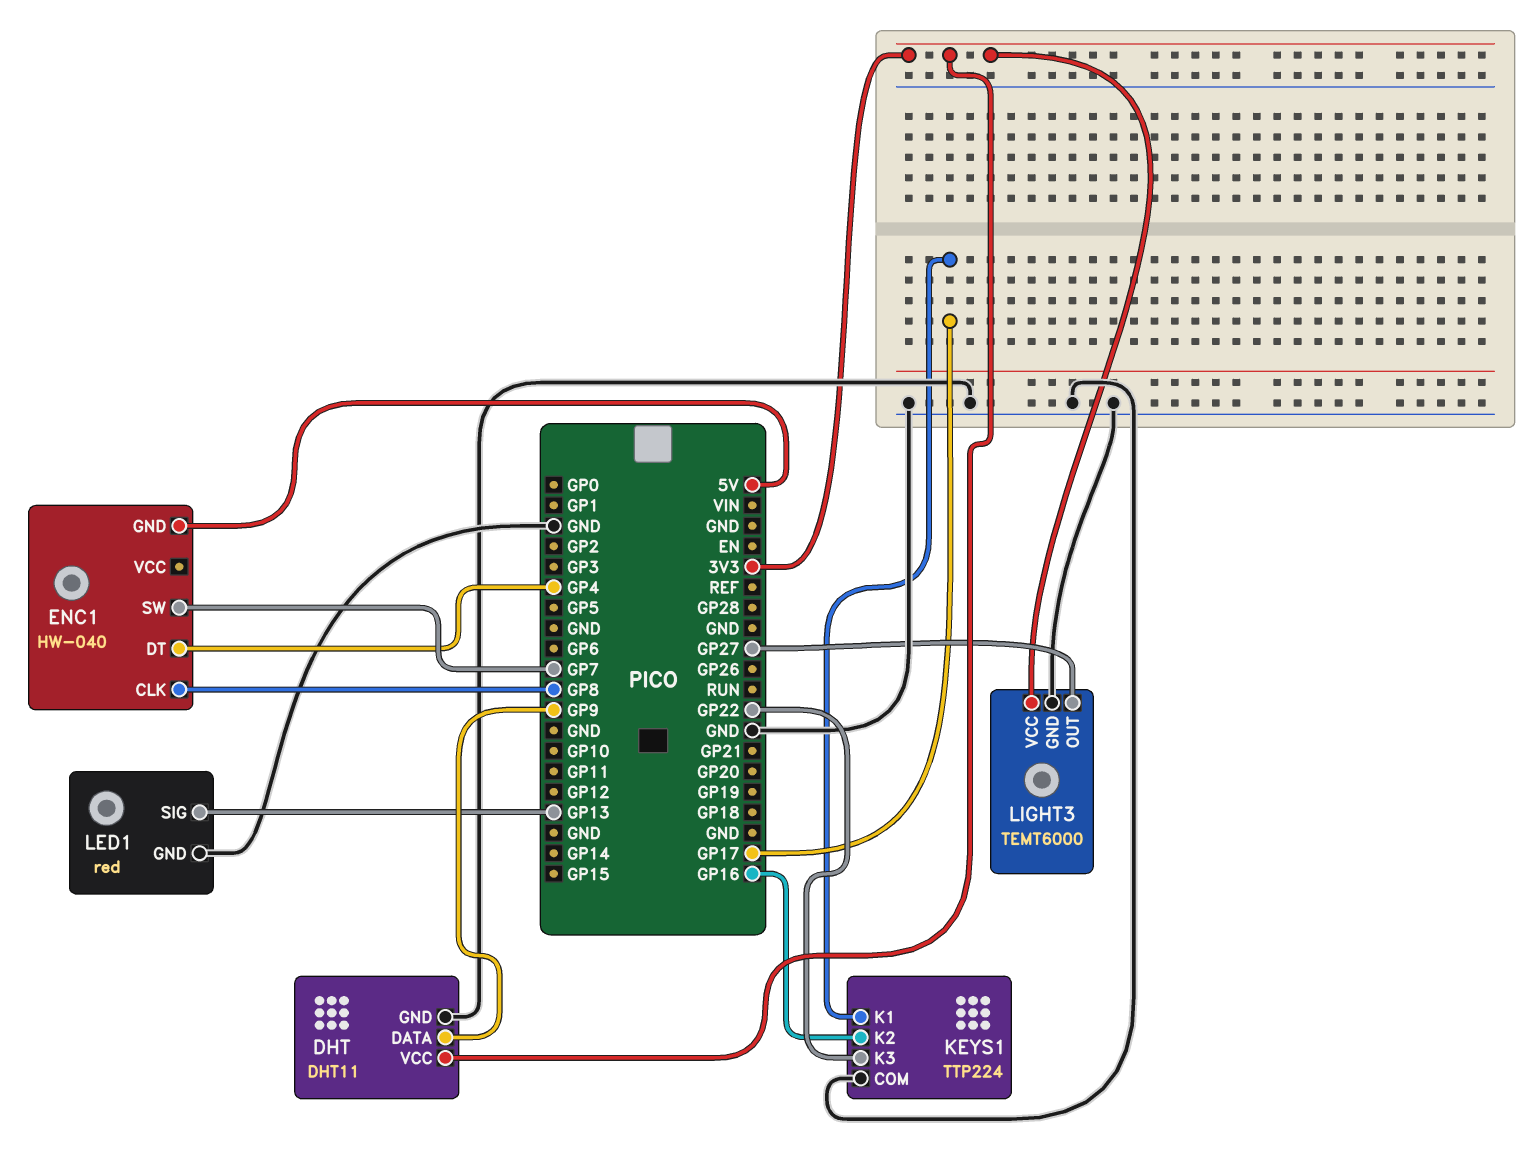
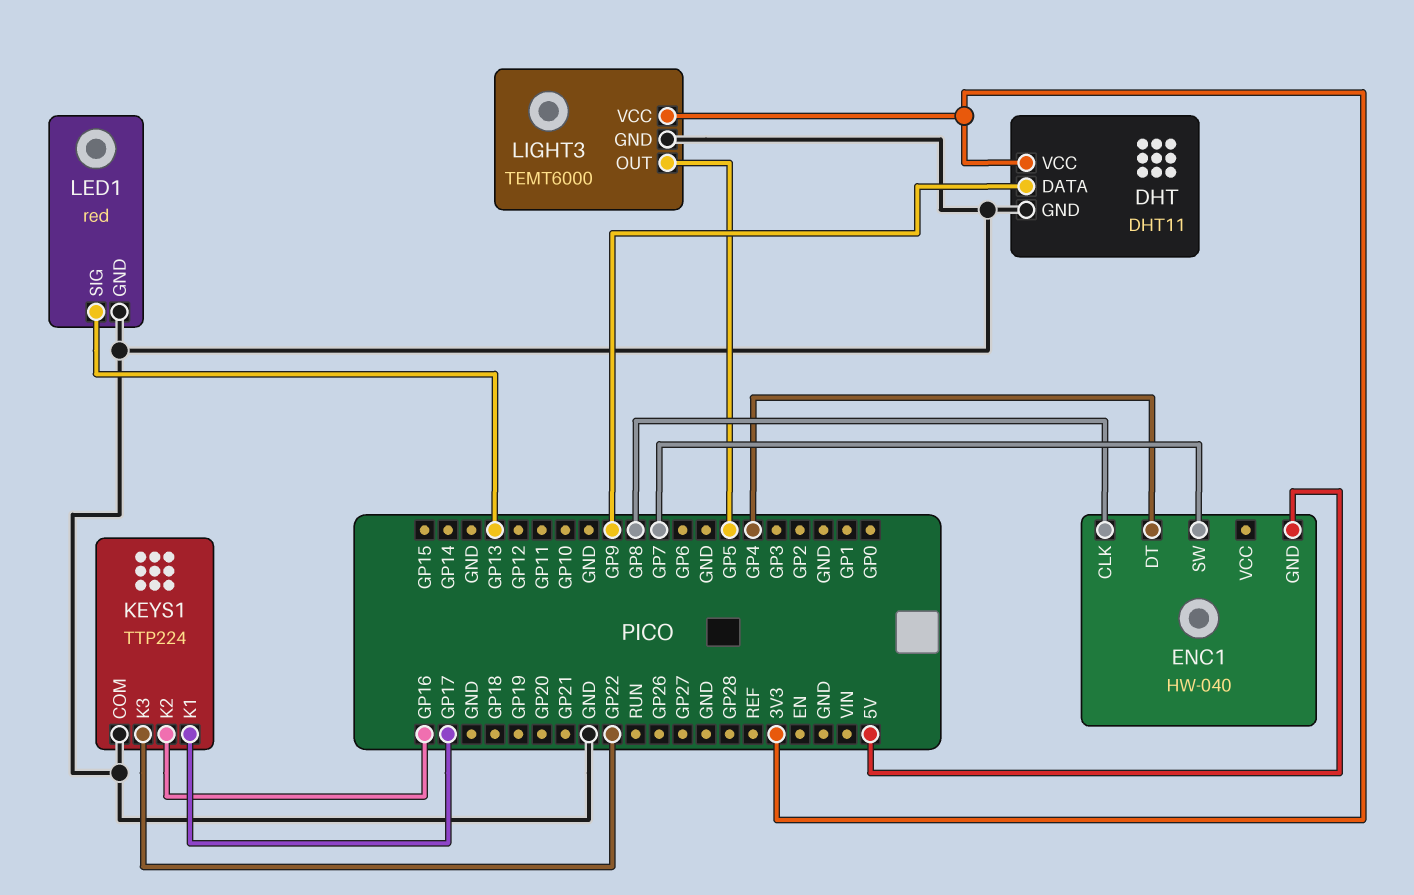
LIGHT3 pin OUT: GP27 -> GP5

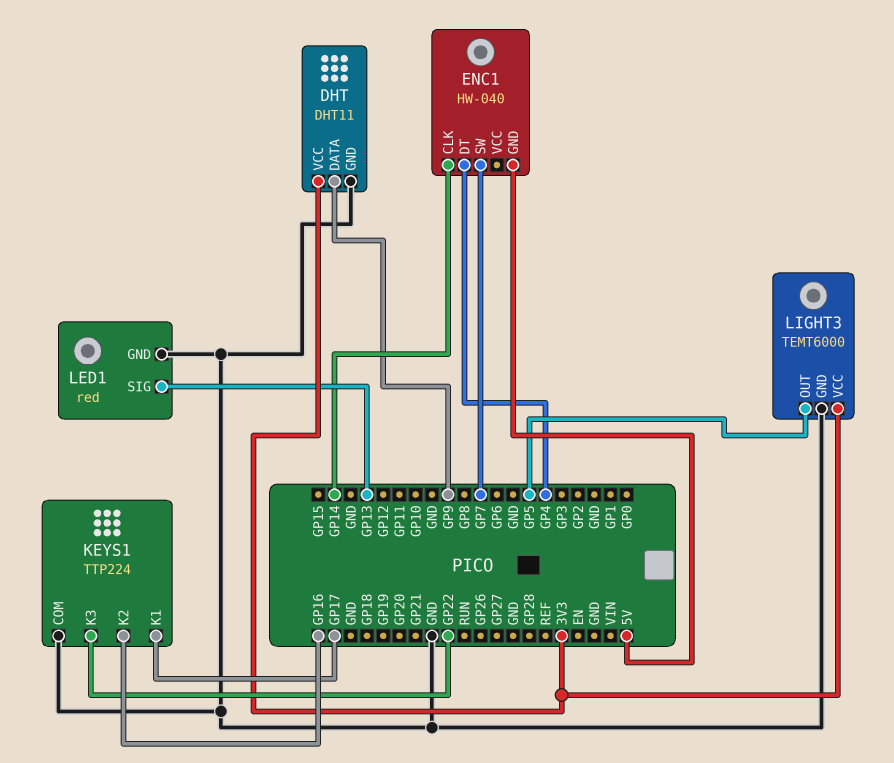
ENC1 pin CLK: GP8 -> GP14

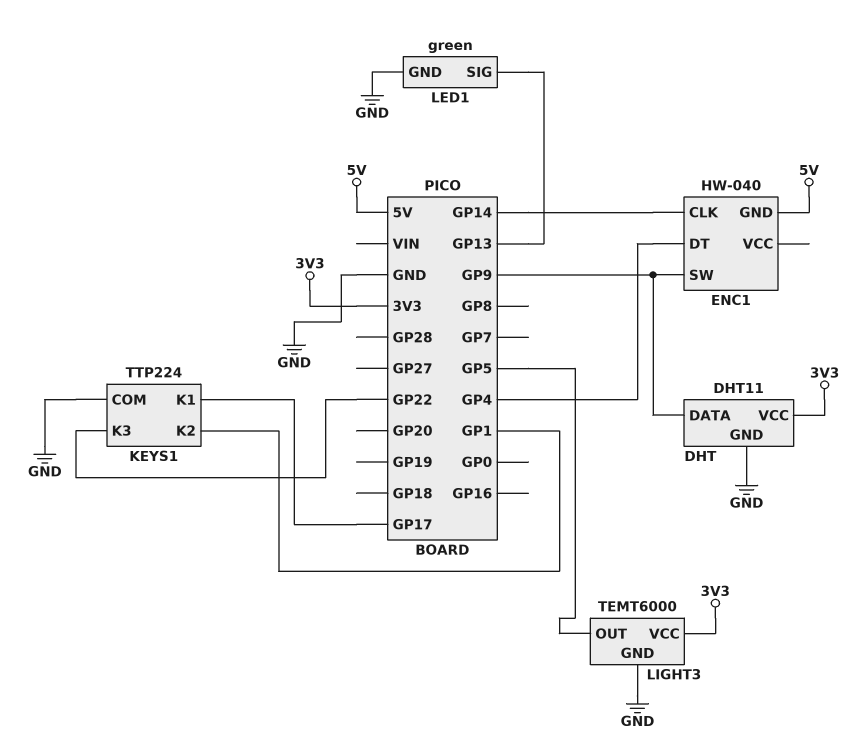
ENC1 pin SW: GP7 -> GP9
KEYS1 pin K2: GP16 -> GP1
LED1: red -> green

